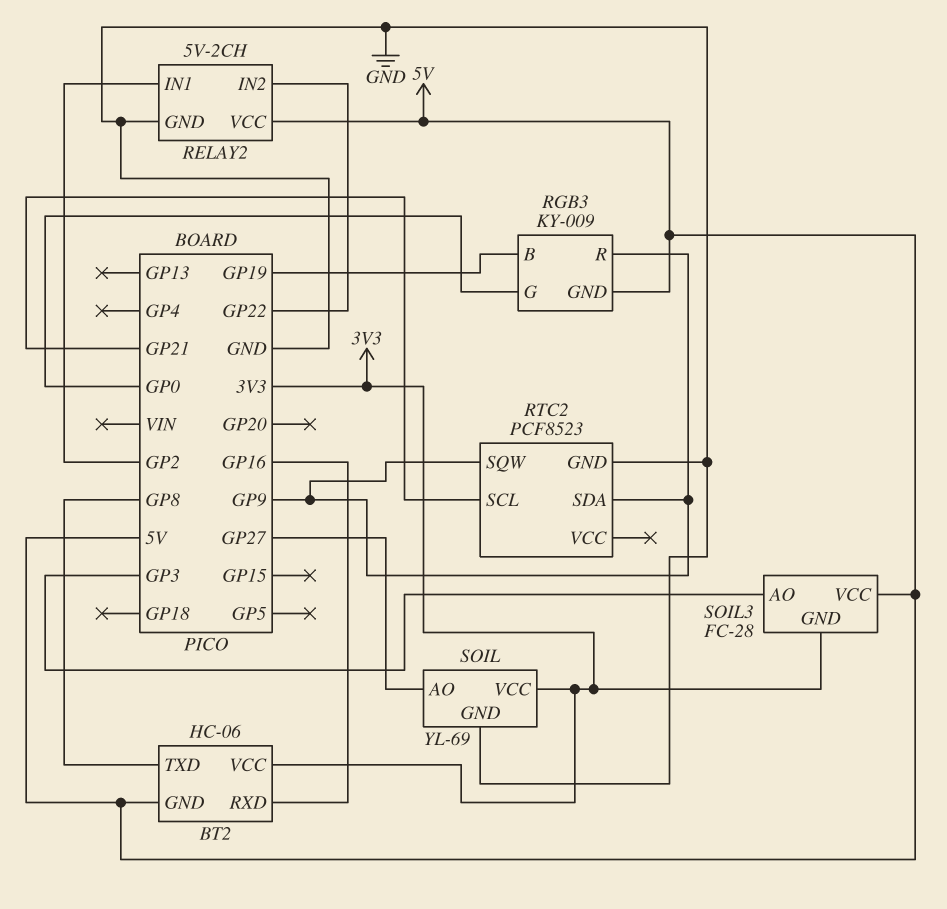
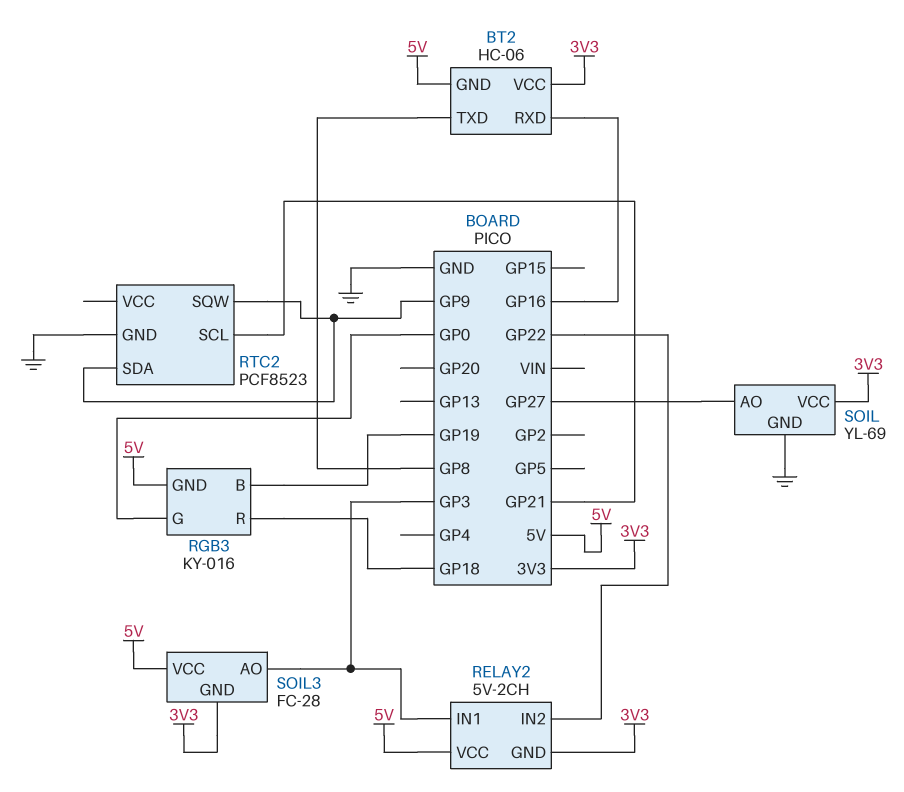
RELAY2 pin GND: GND -> 3V3
RELAY2 pin IN1: GP2 -> GP3
RGB3: KY-009 -> KY-016
RGB3 pin R: GP9 -> GP18

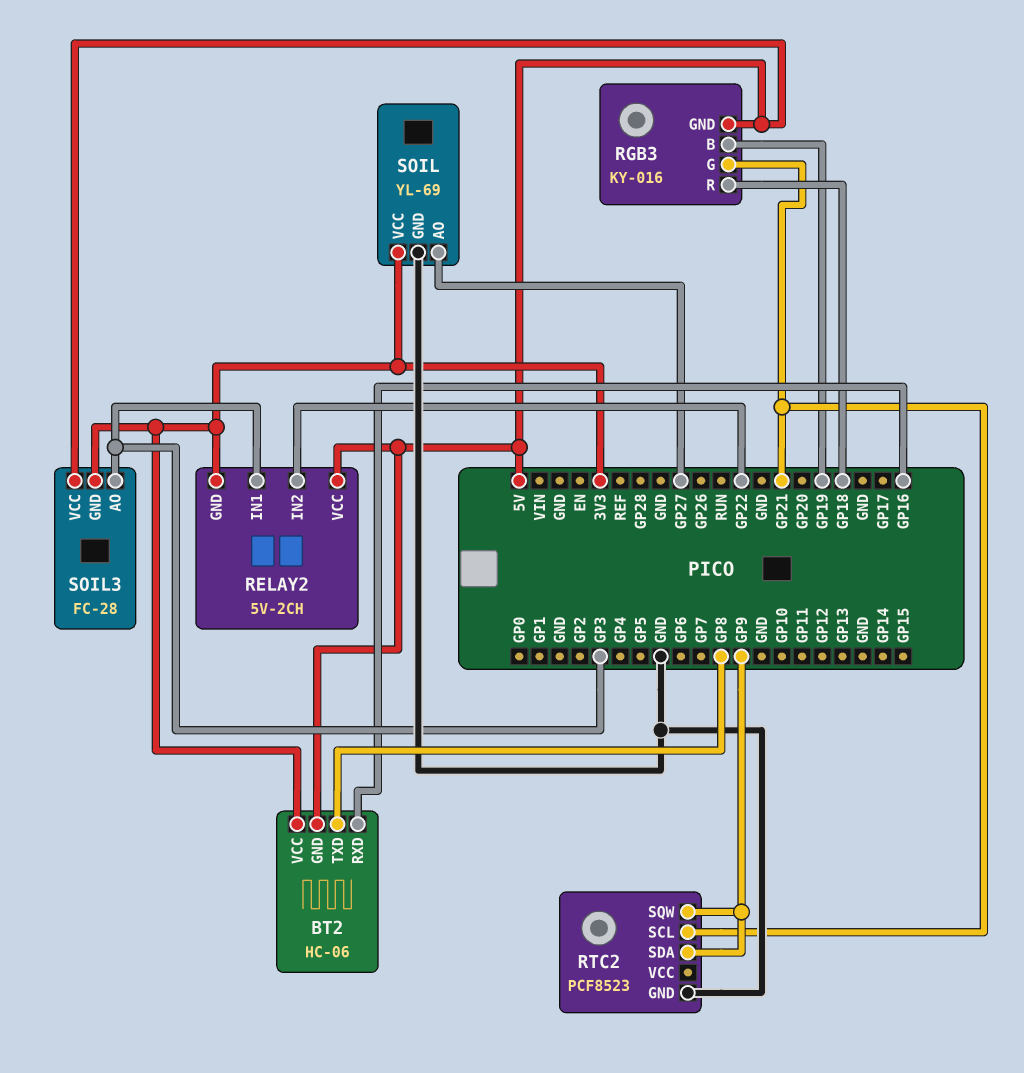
RGB3 pin G: GP0 -> GP21

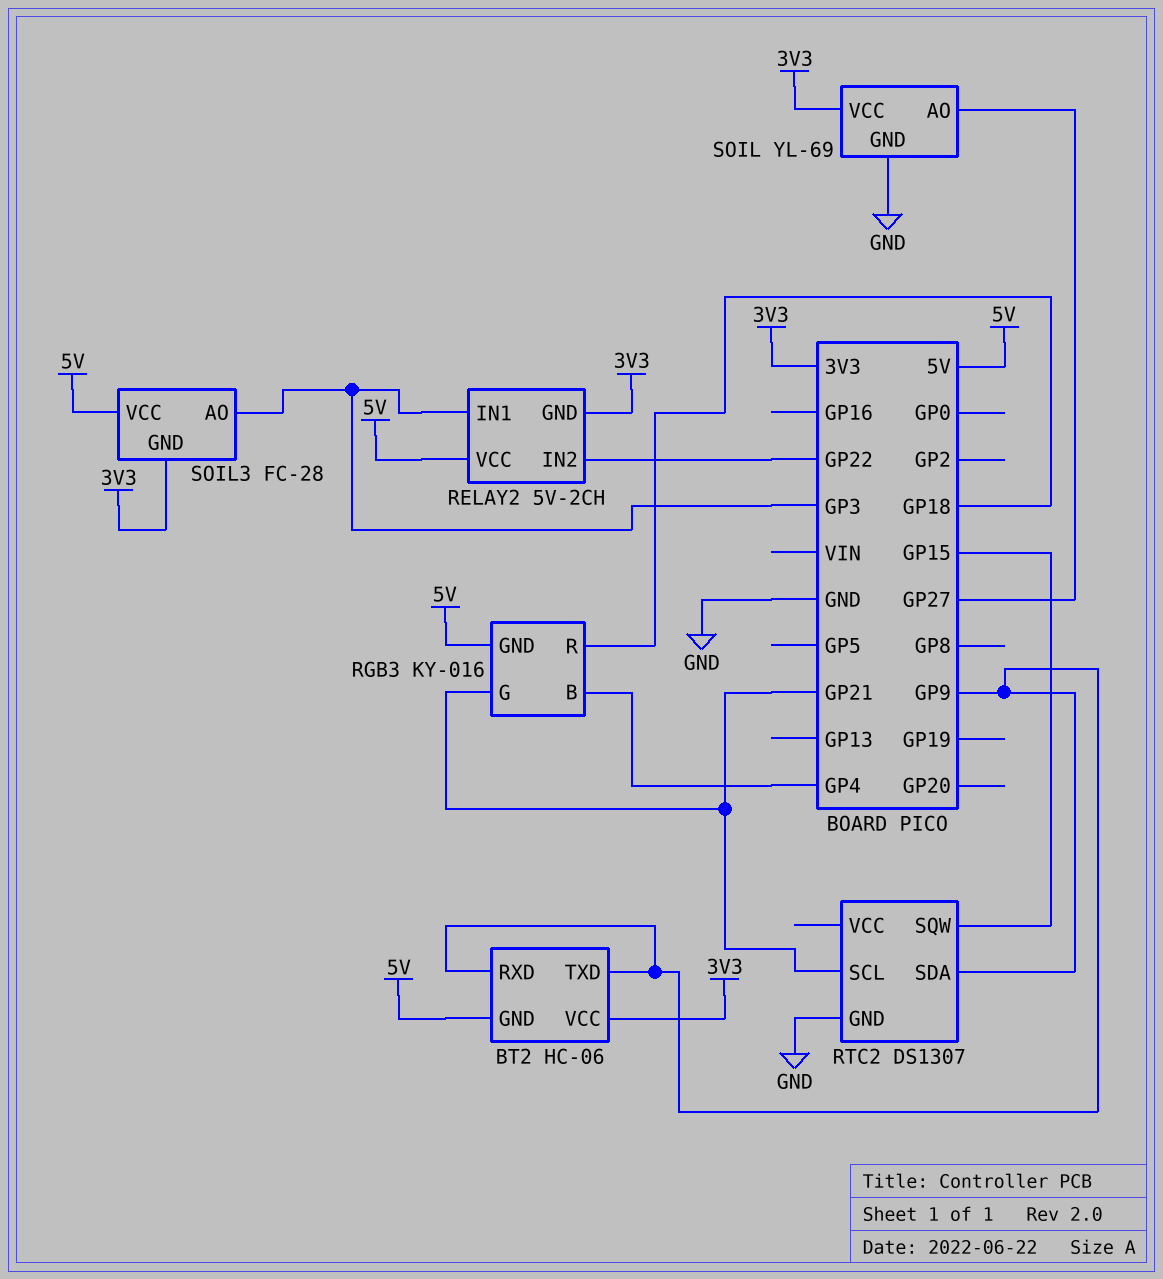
BT2 pin RXD: GP16 -> GP9
BT2 pin TXD: GP8 -> GP9
RGB3 pin B: GP19 -> GP4
RTC2: PCF8523 -> DS1307
RTC2 pin SQW: GP9 -> GP15

